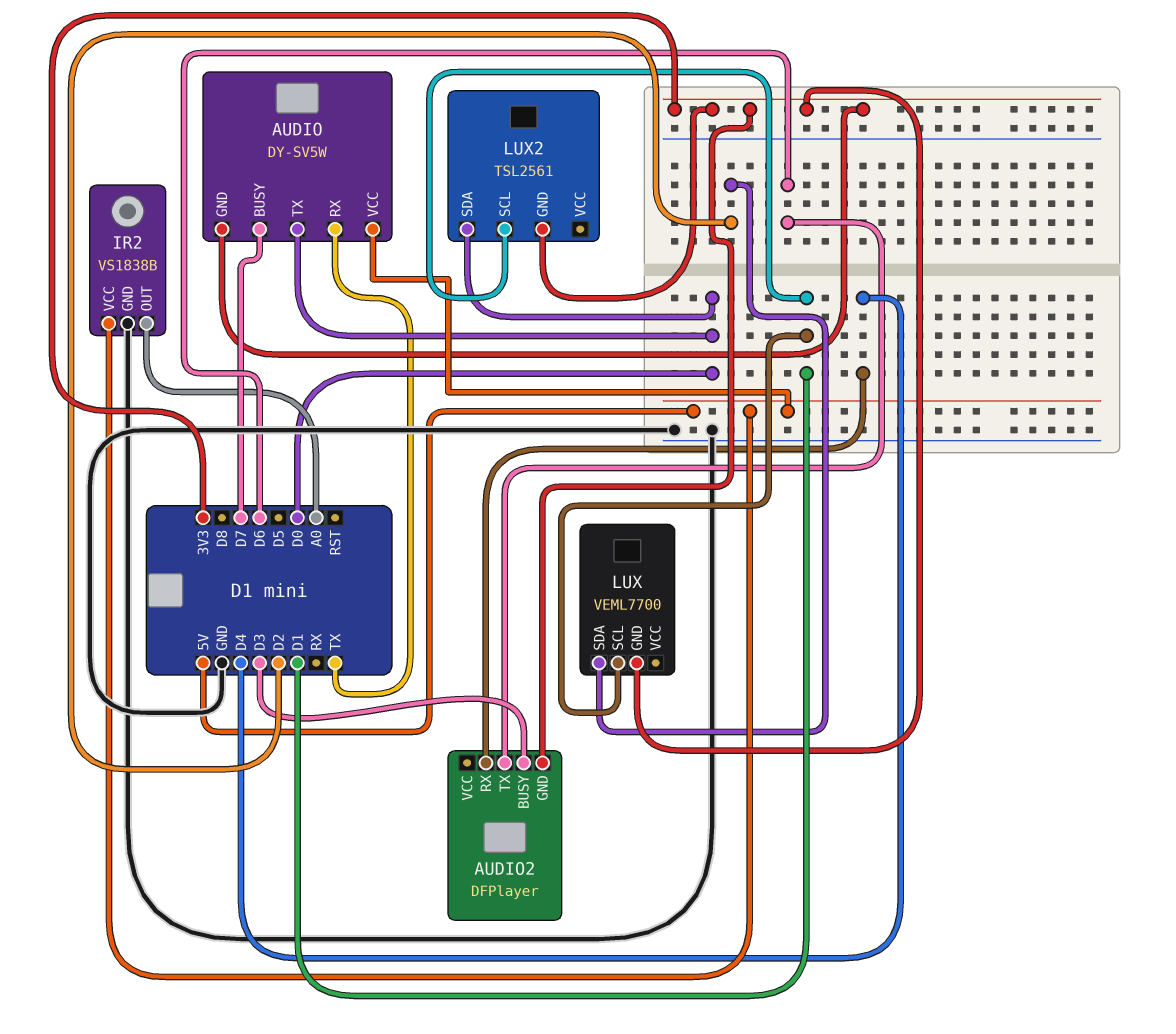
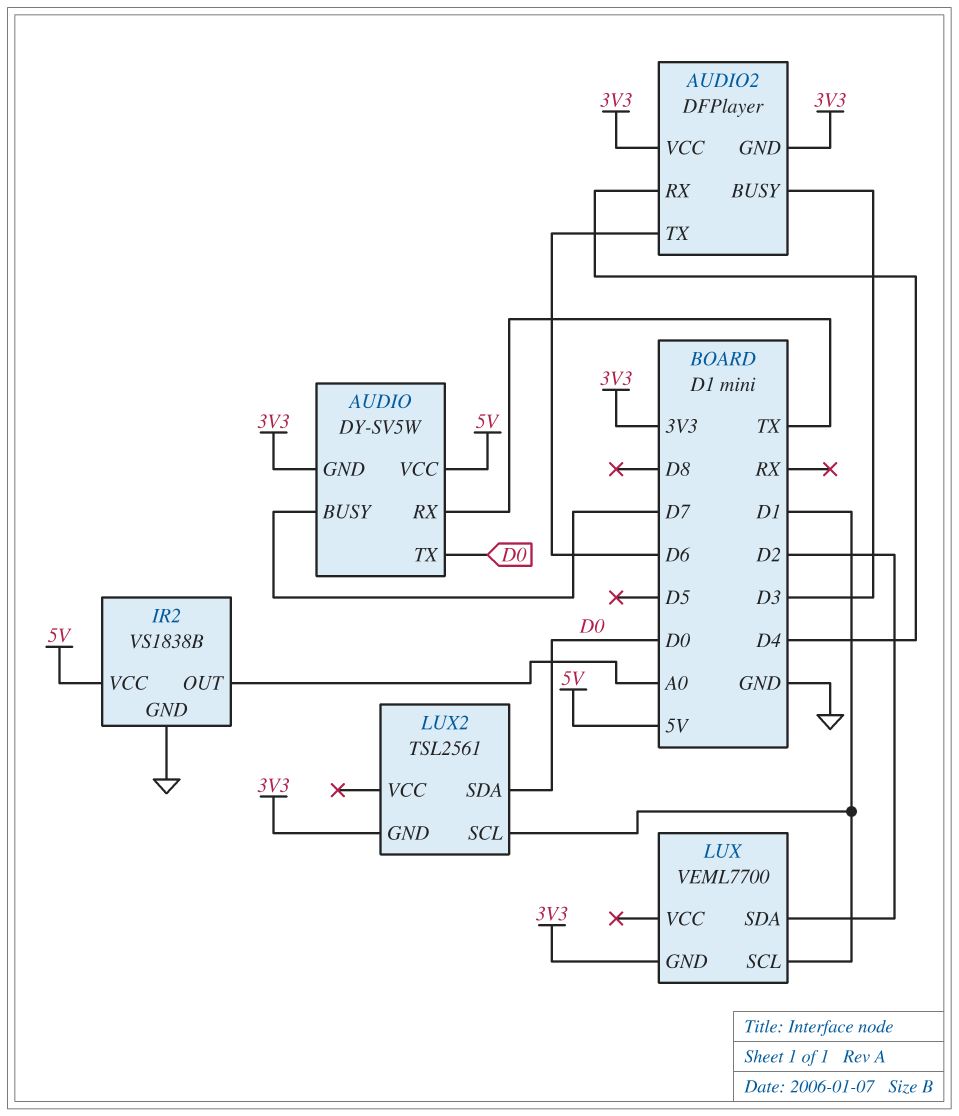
AUDIO2 pin VCC: none -> 3V3

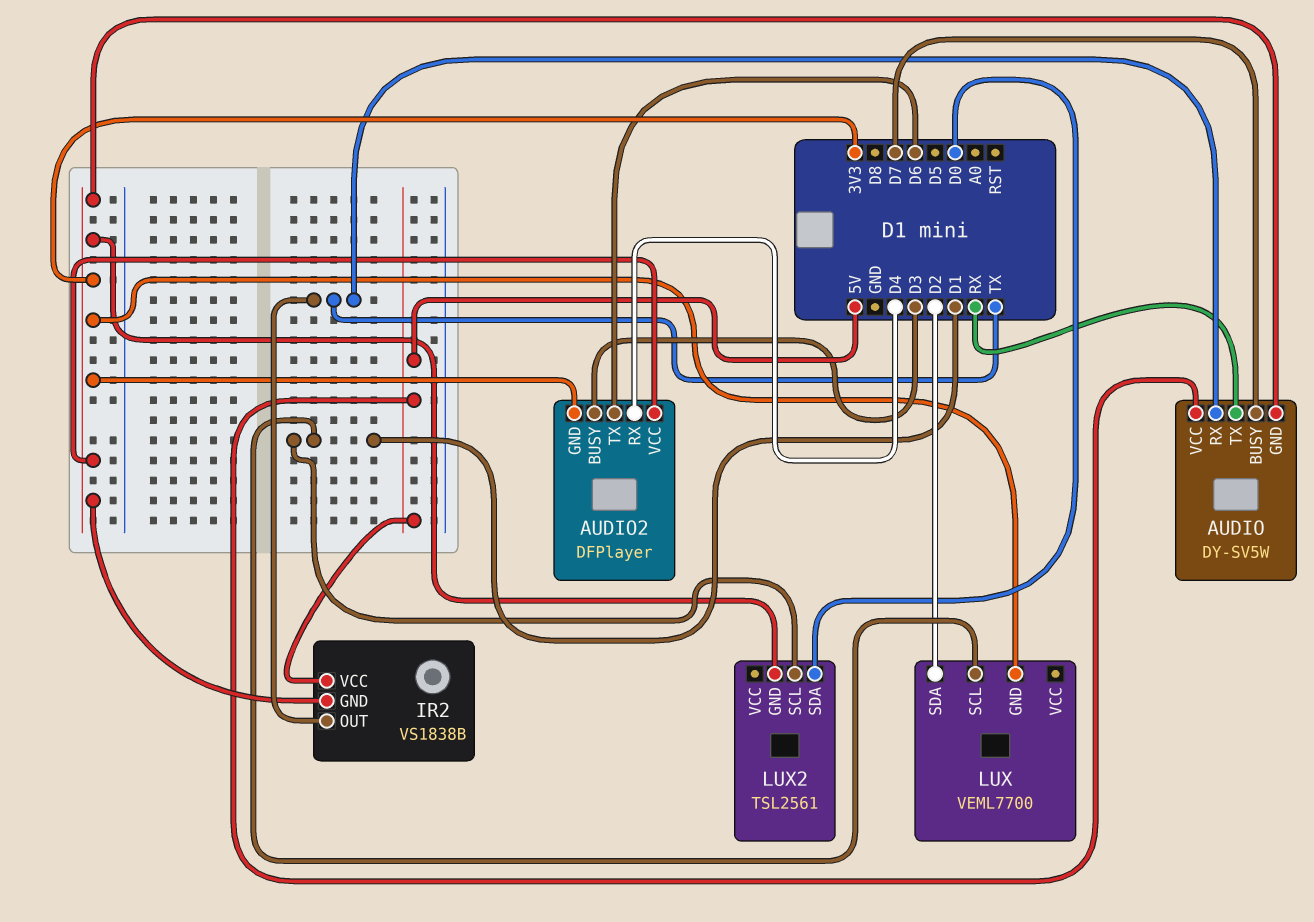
AUDIO pin TX: D0 -> RX
IR2 pin GND: GND -> 3V3
IR2 pin OUT: A0 -> TX

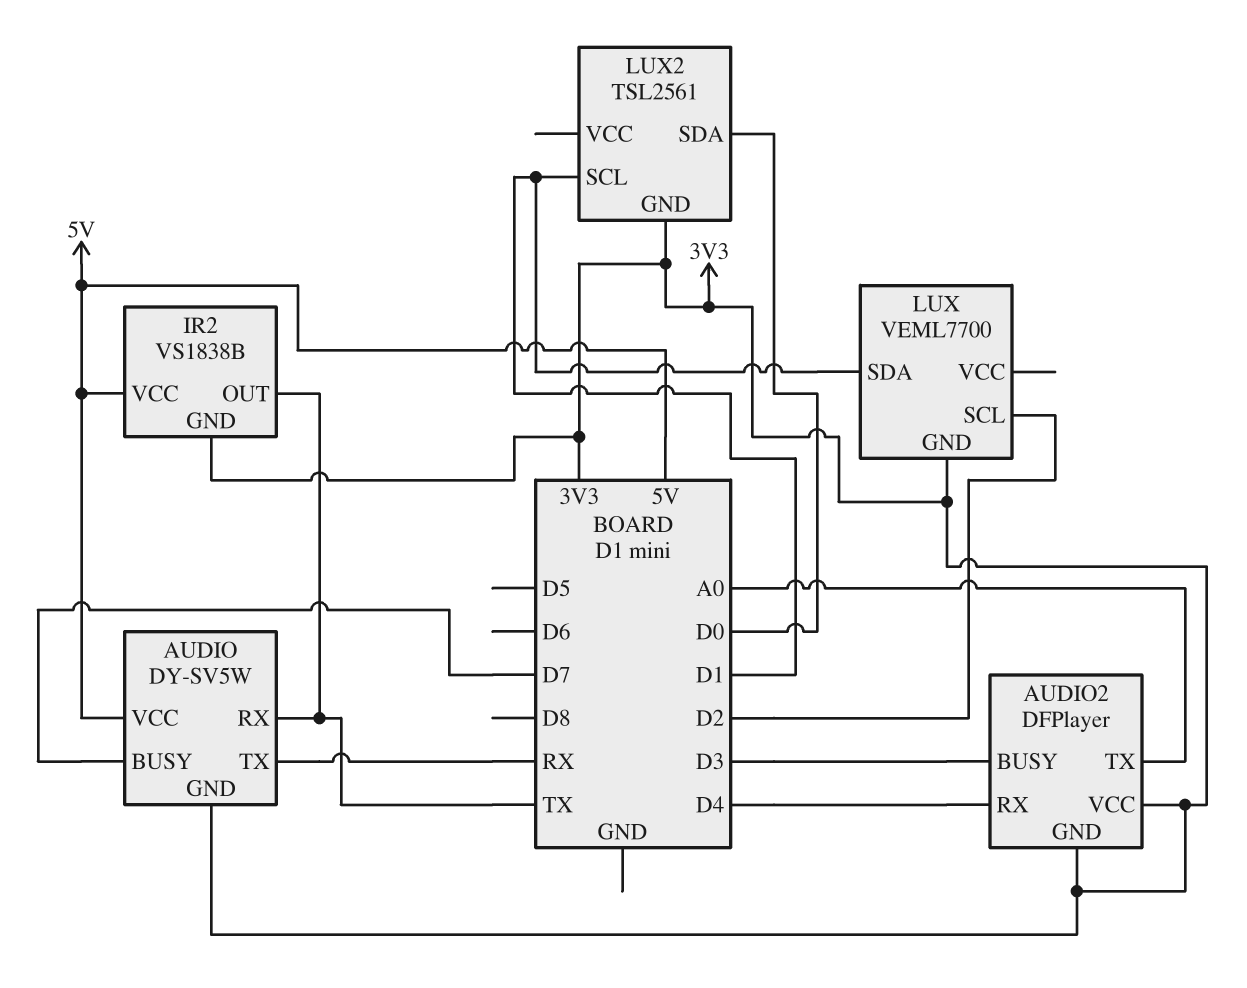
AUDIO2 pin TX: D6 -> A0
LUX pin SCL: D1 -> D2
LUX pin SDA: D2 -> D1

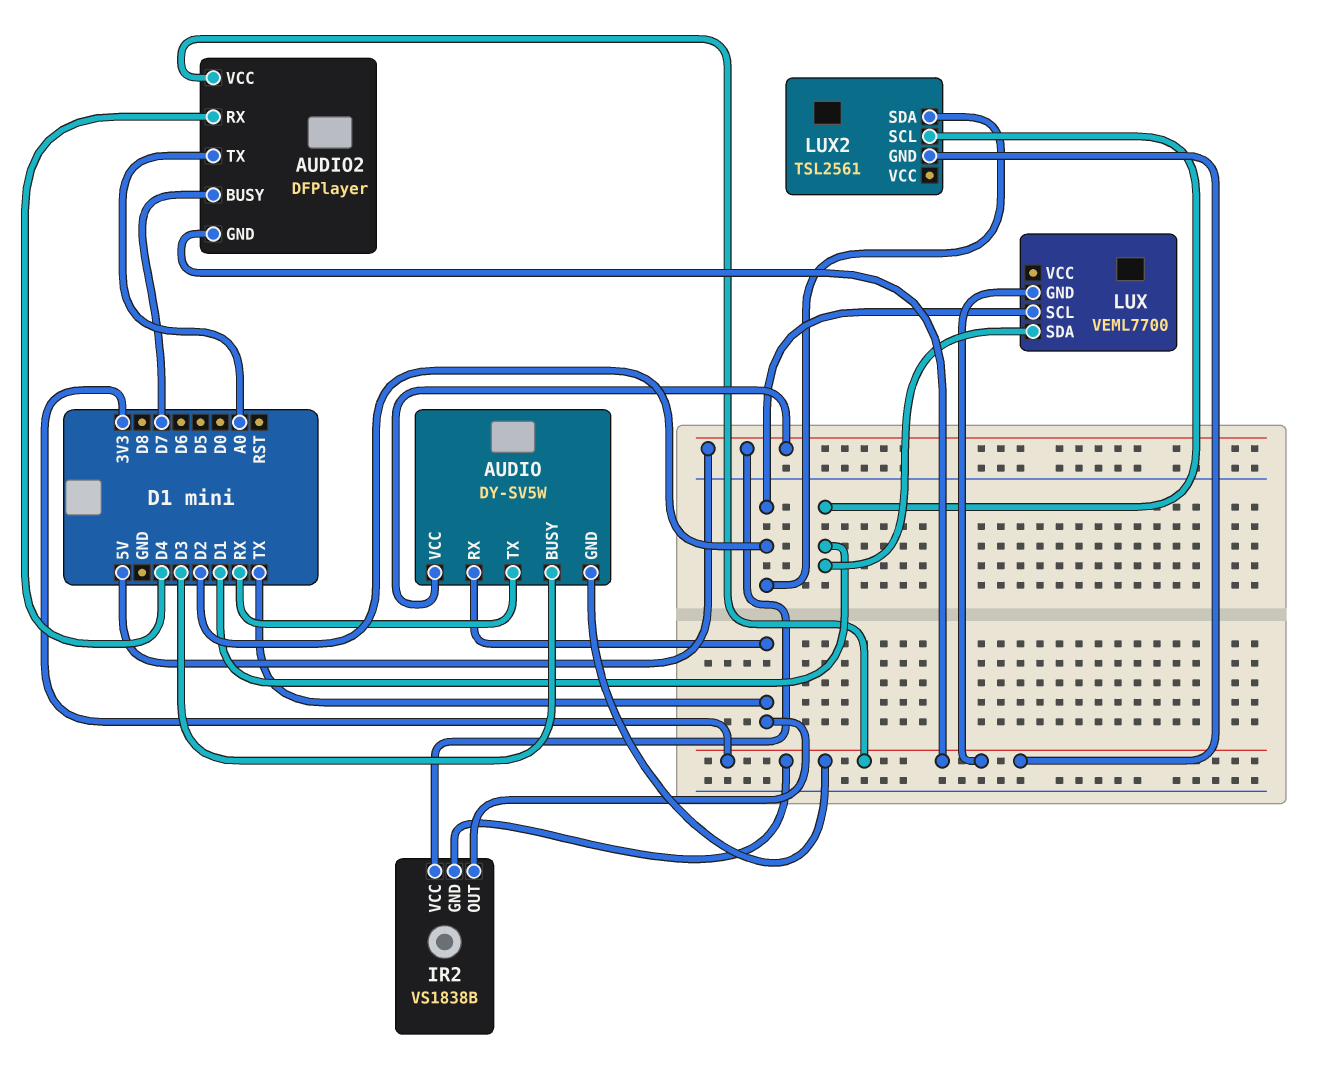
AUDIO pin BUSY: D7 -> D3
AUDIO2 pin BUSY: D3 -> D7
LUX2 pin SDA: D0 -> D2

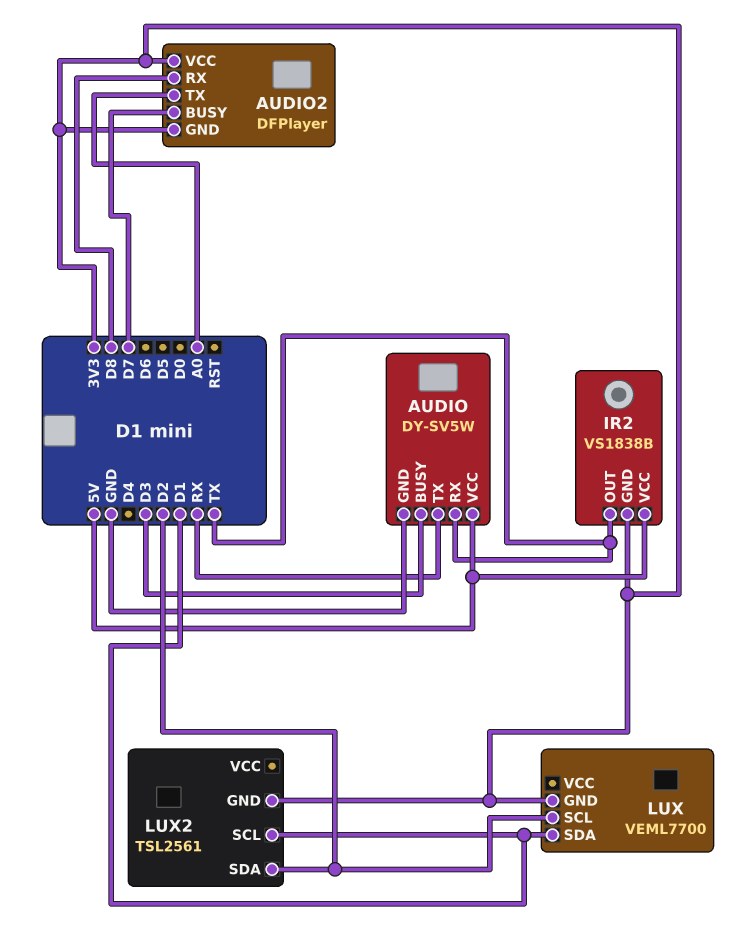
AUDIO pin GND: 3V3 -> GND
AUDIO2 pin RX: D4 -> D8

